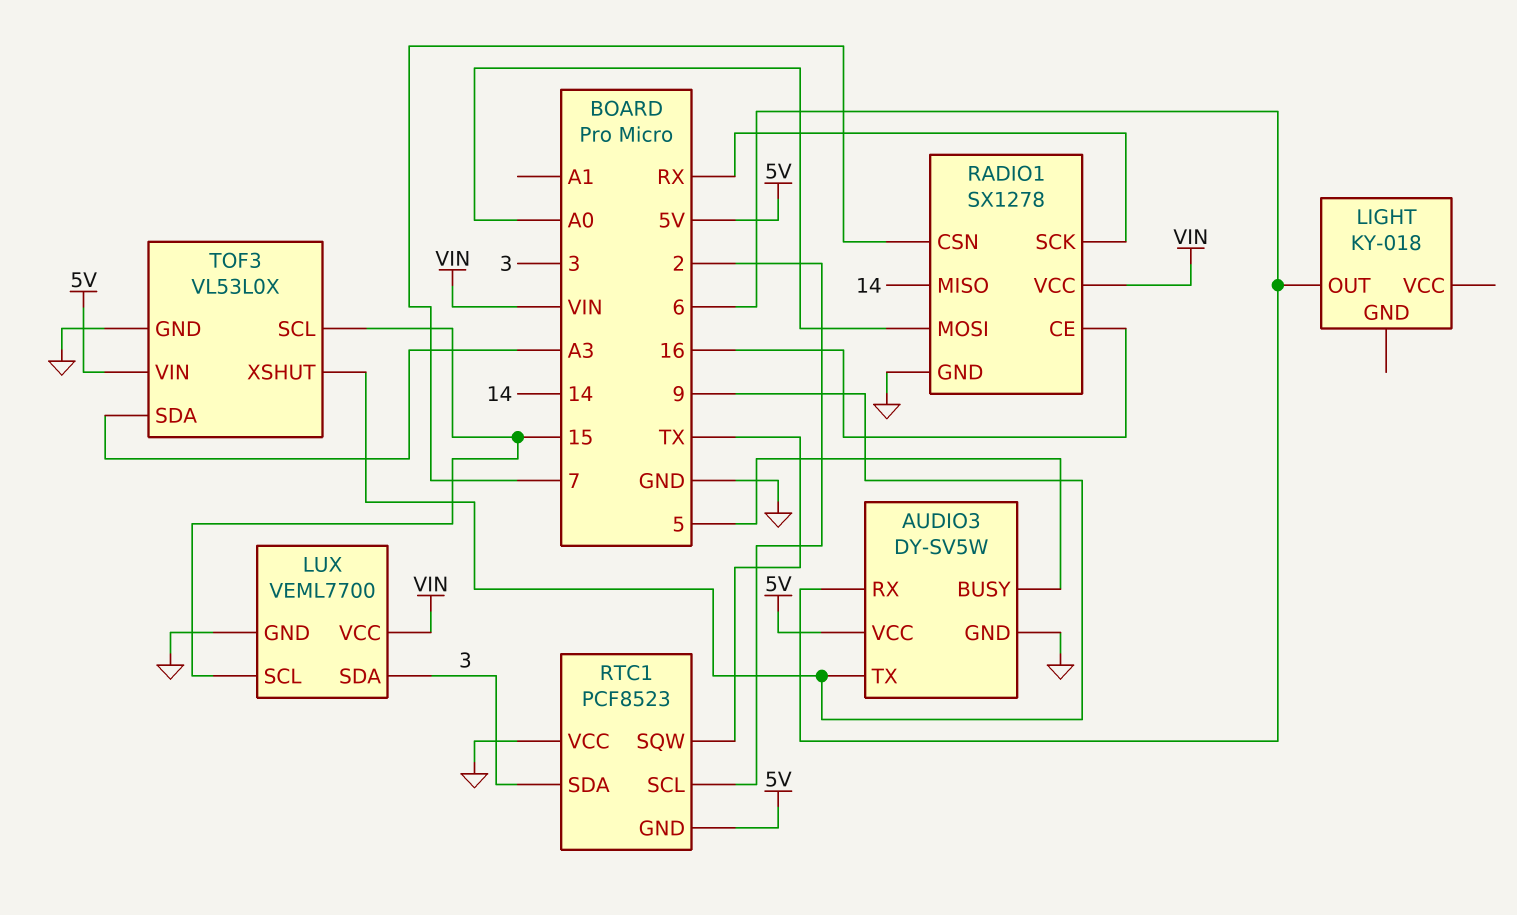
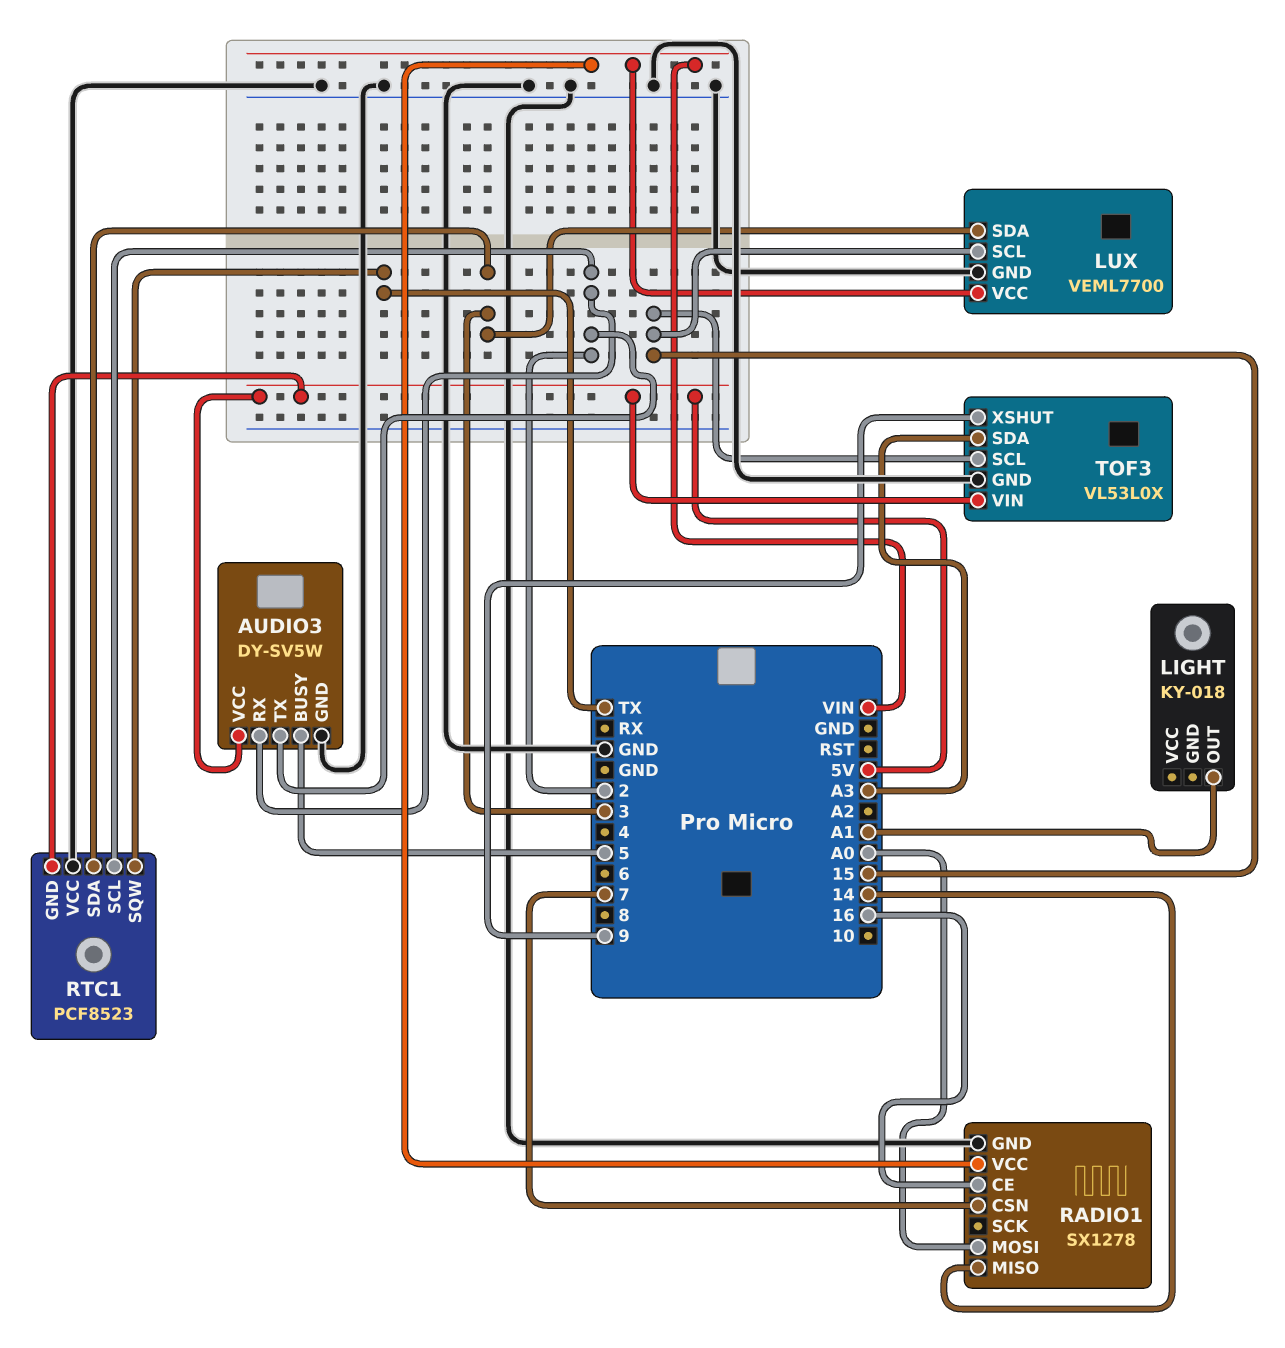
AUDIO3 pin RX: 6 -> 2
AUDIO3 pin TX: 9 -> 2
LIGHT pin OUT: 6 -> A1
RADIO1 pin SCK: RX -> none

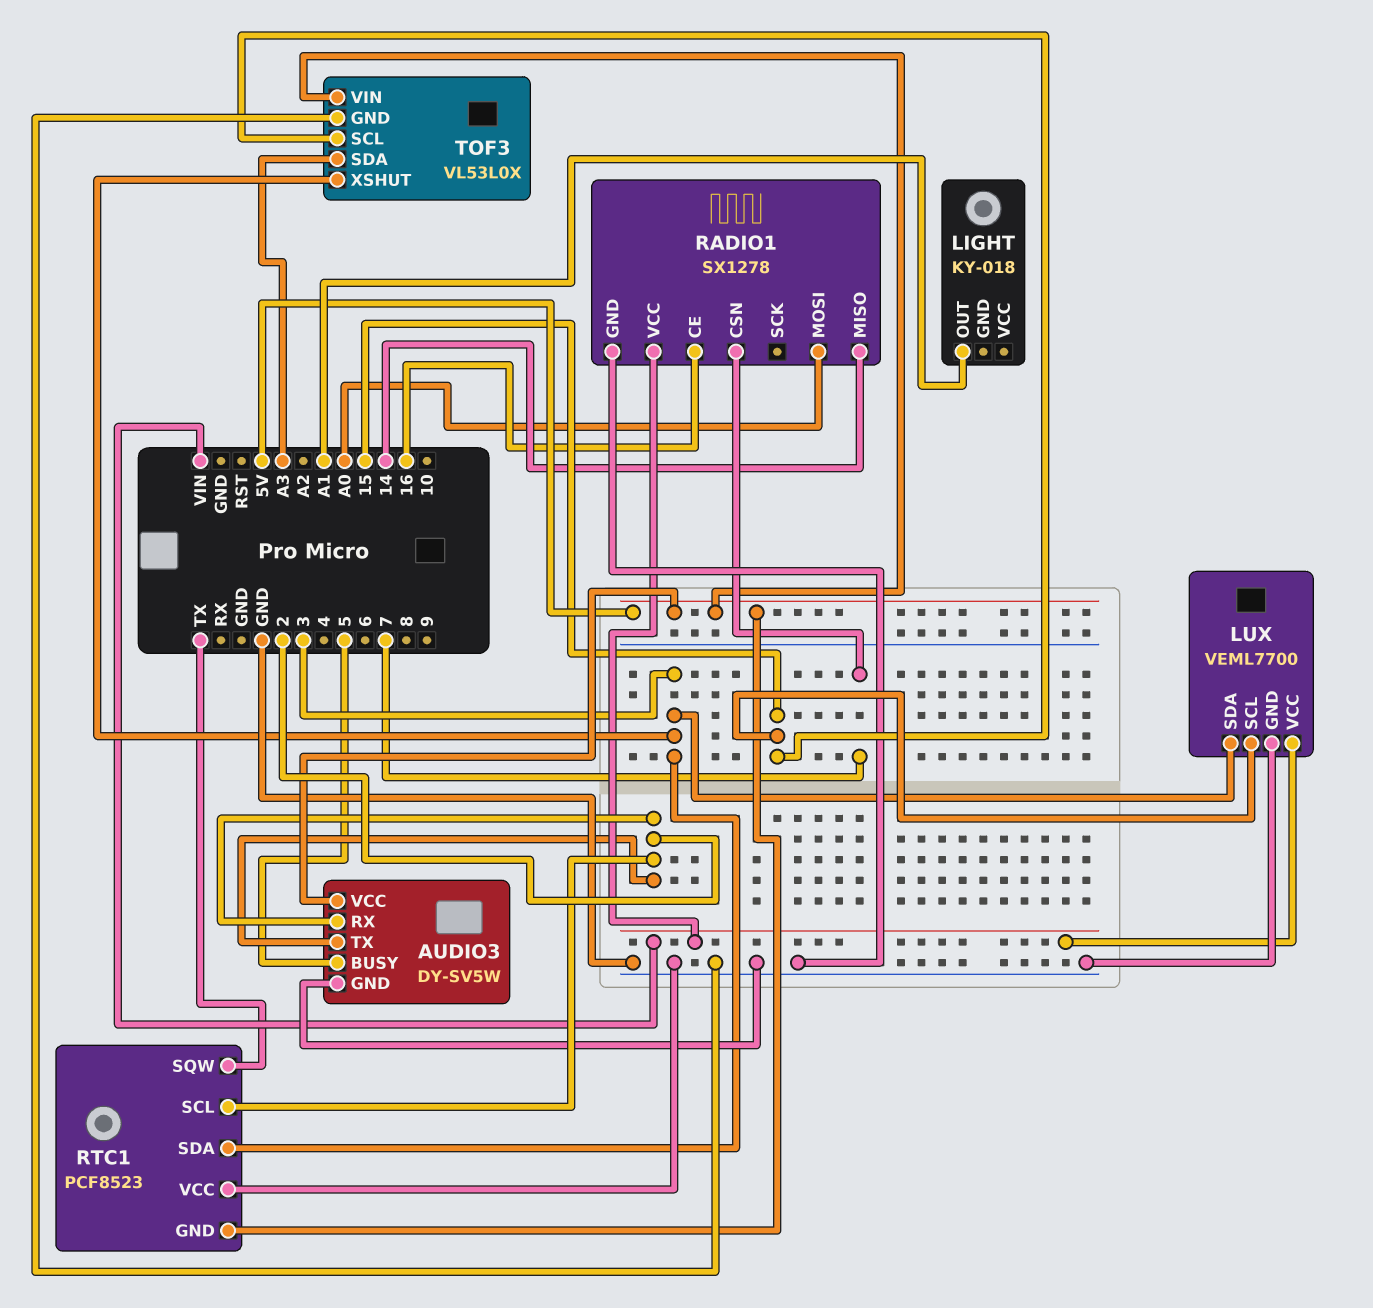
TOF3 pin XSHUT: 9 -> 3

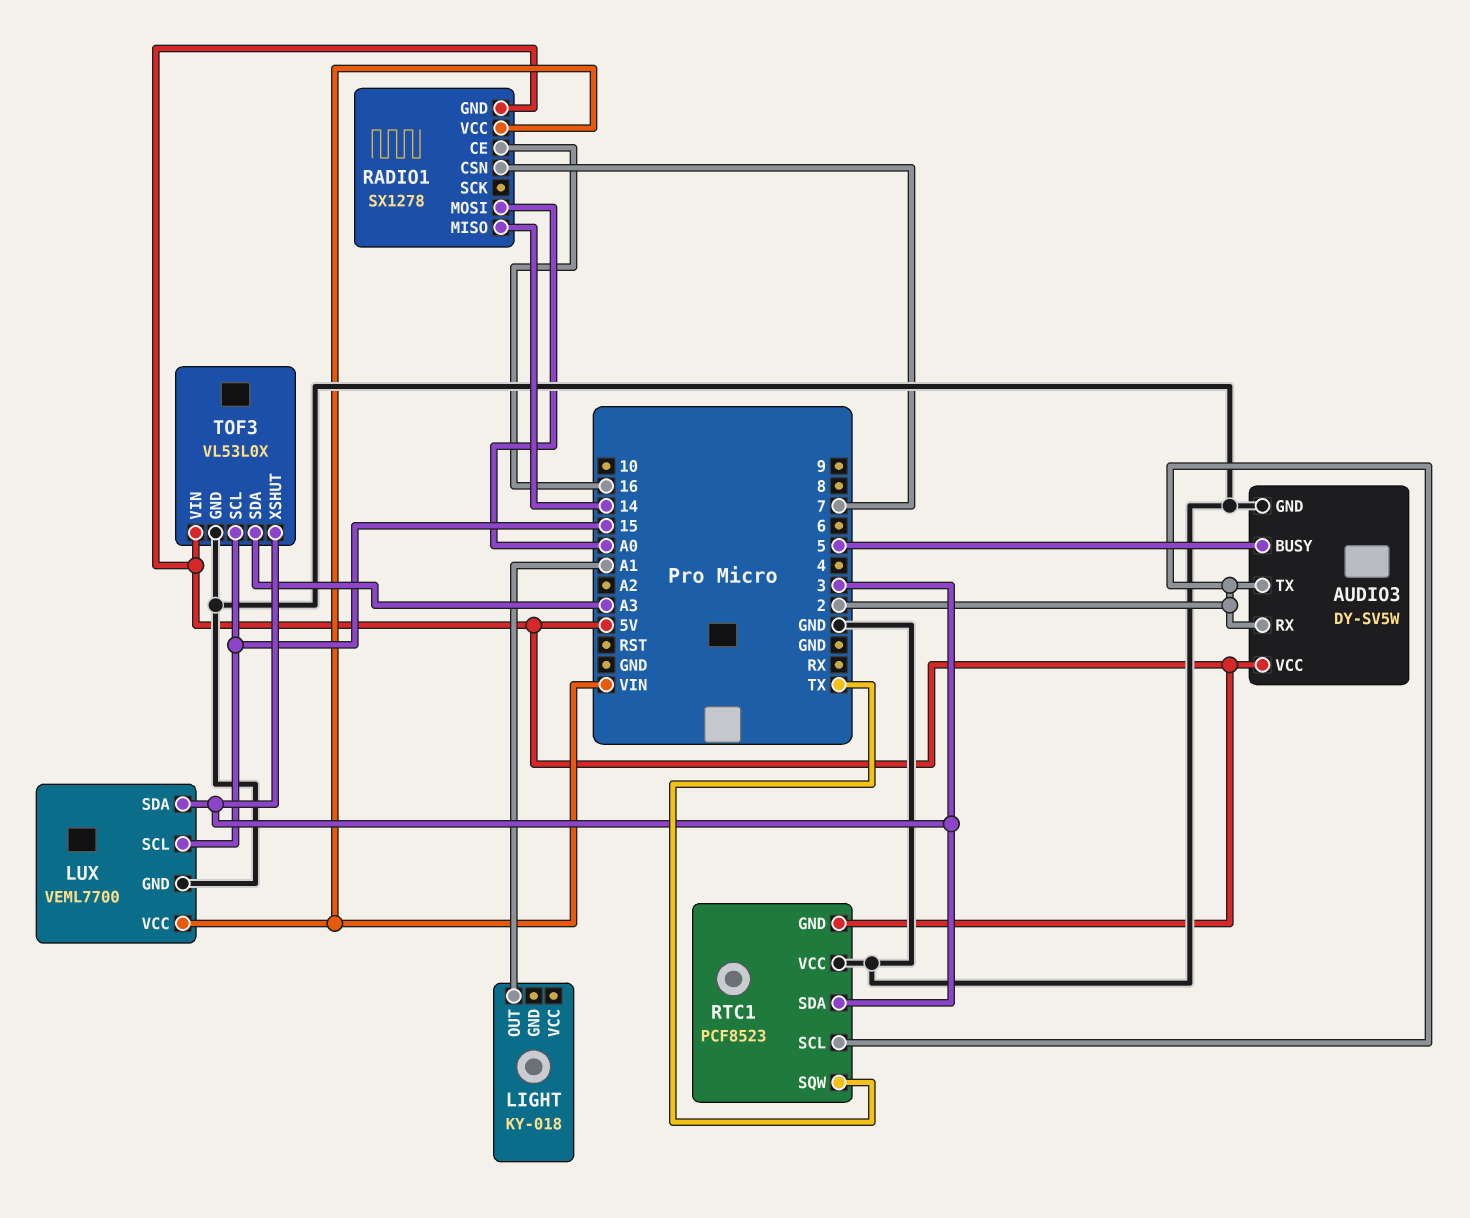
RADIO1 pin GND: GND -> 5V

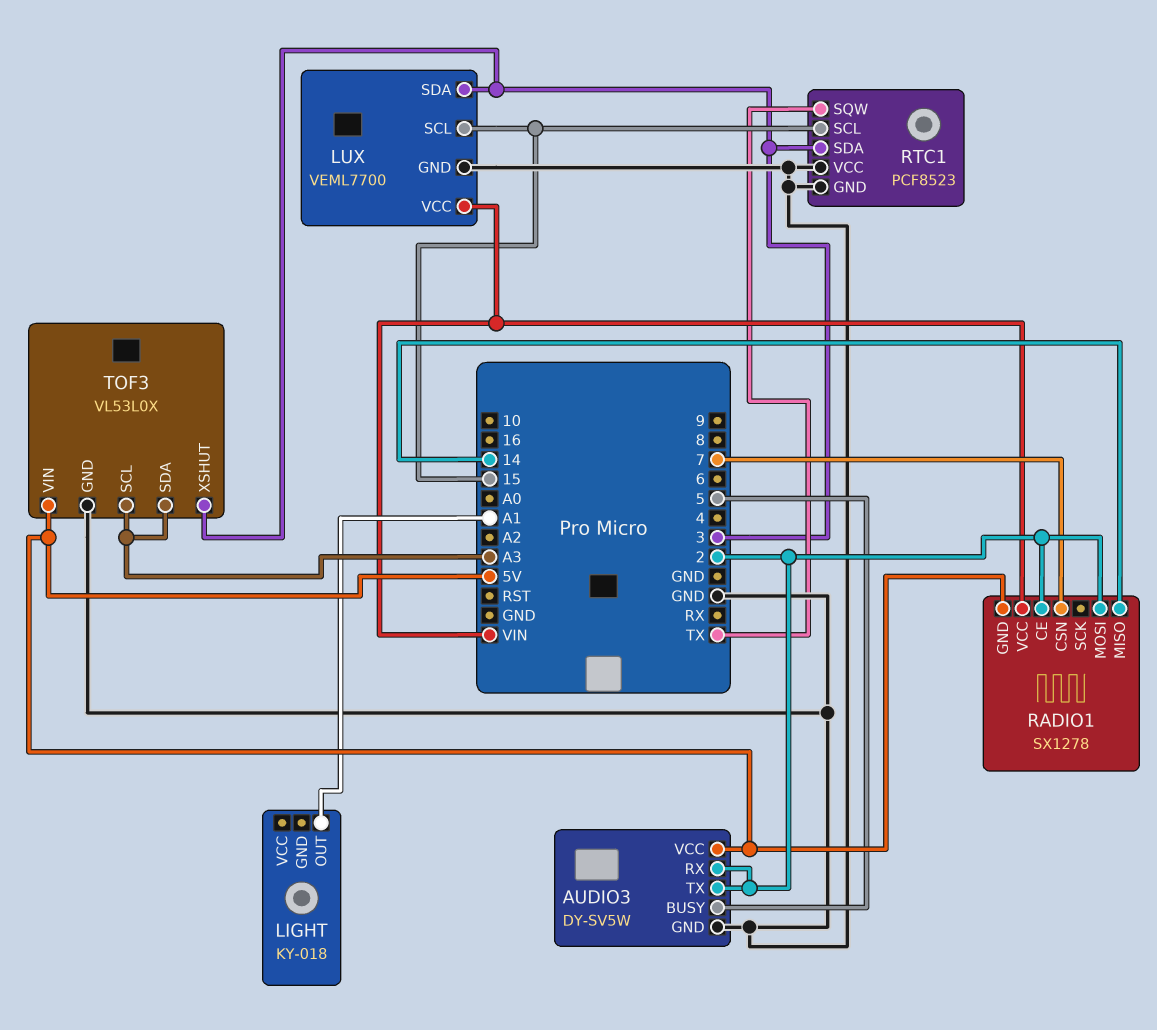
RADIO1 pin CE: 16 -> 2
RADIO1 pin MOSI: A0 -> 2
RTC1 pin GND: 5V -> GND
RTC1 pin SCL: 2 -> 15
TOF3 pin SCL: 15 -> A3

